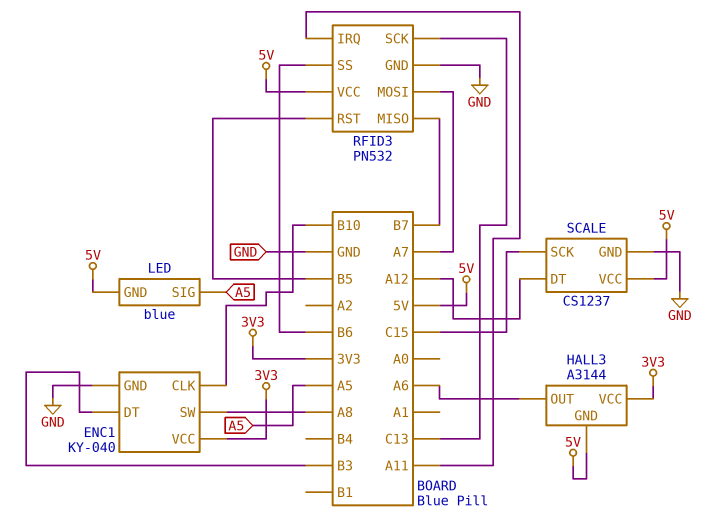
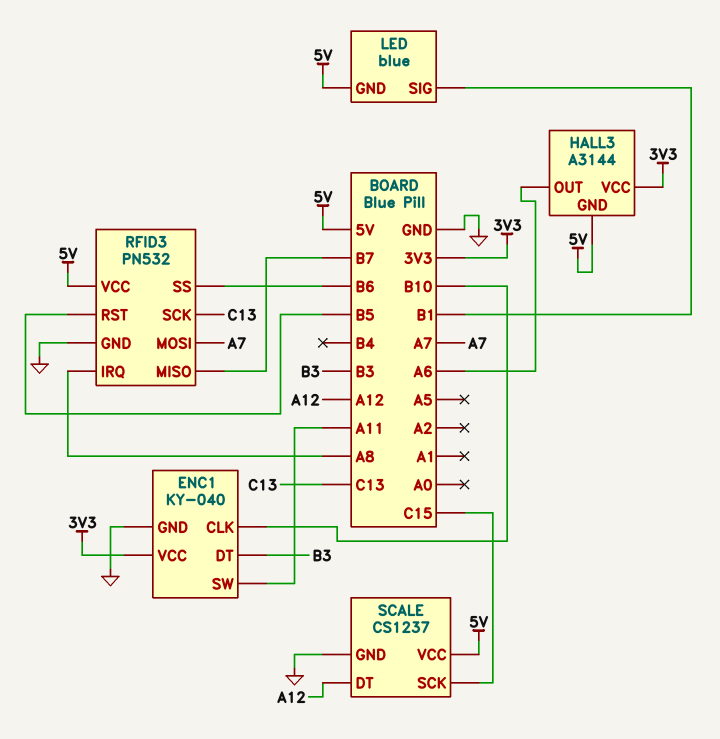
ENC1 pin SW: A8 -> A11
LED pin SIG: A5 -> B1
RFID3 pin IRQ: A11 -> A8

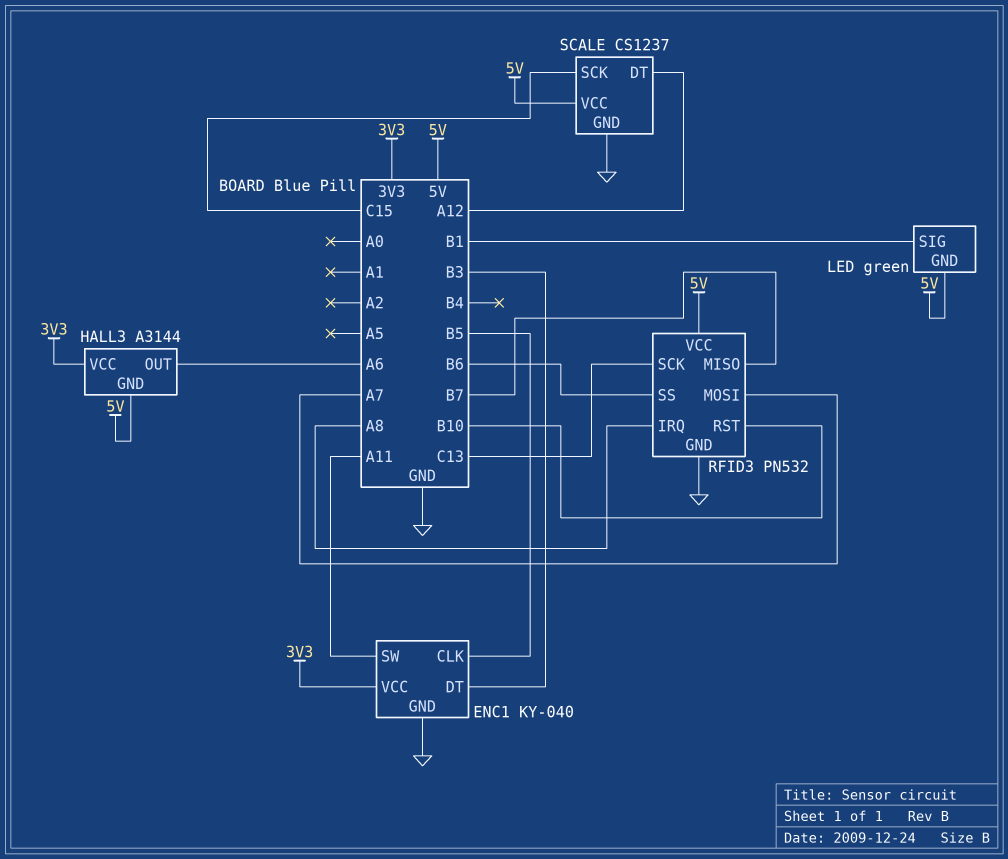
ENC1 pin CLK: B10 -> B5
LED: blue -> green
RFID3 pin RST: B5 -> B10

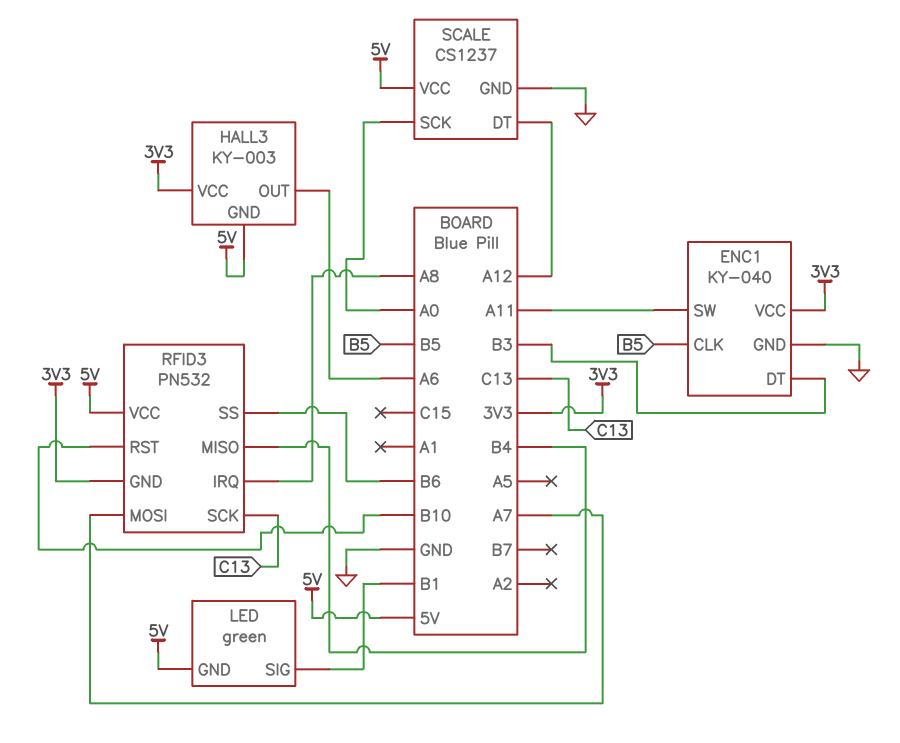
HALL3: A3144 -> KY-003
RFID3 pin GND: GND -> 3V3
RFID3 pin MISO: B7 -> B4
SCALE pin SCK: C15 -> A0

